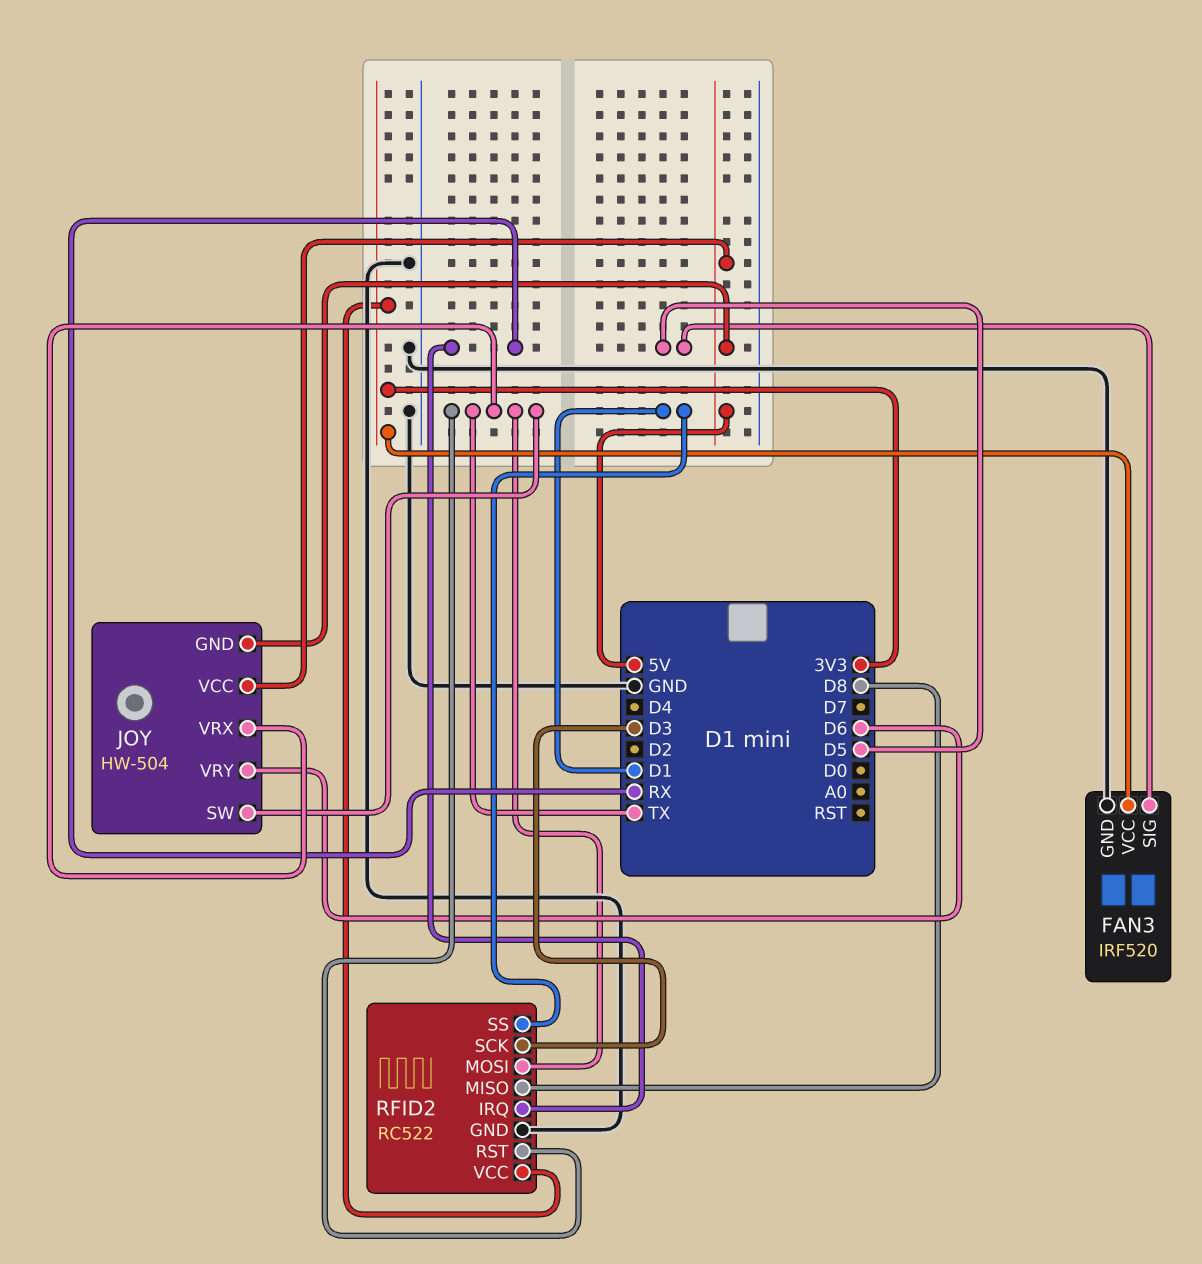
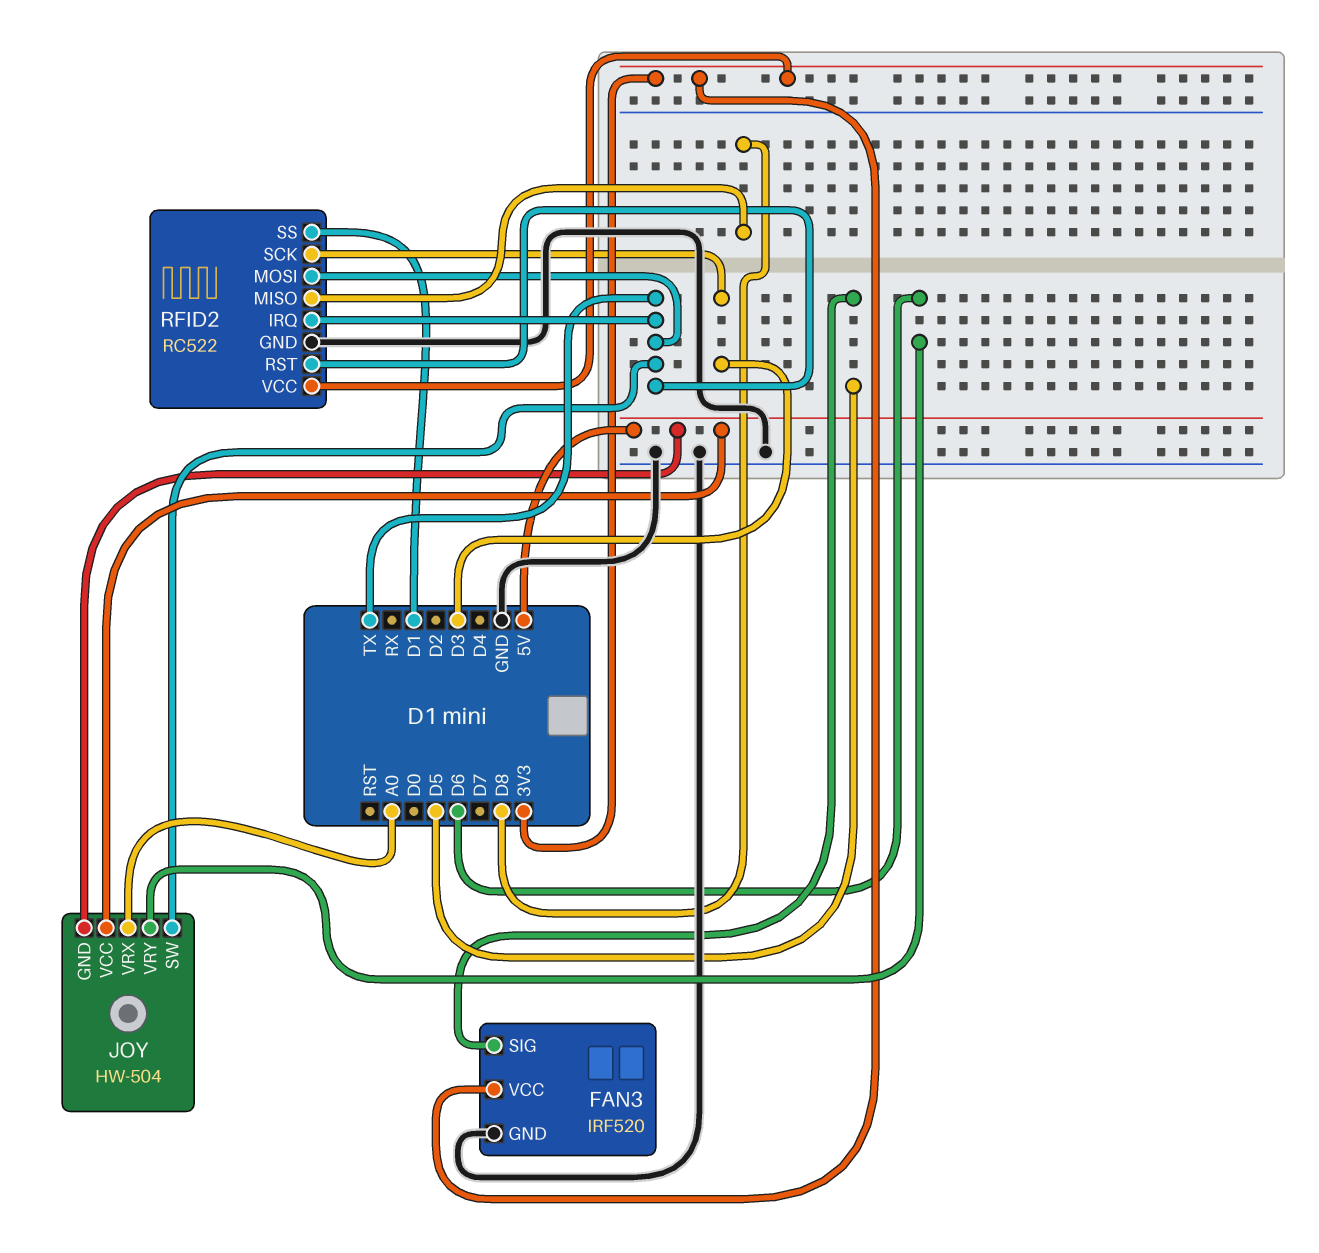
JOY pin VRX: TX -> A0
RFID2 pin IRQ: RX -> TX

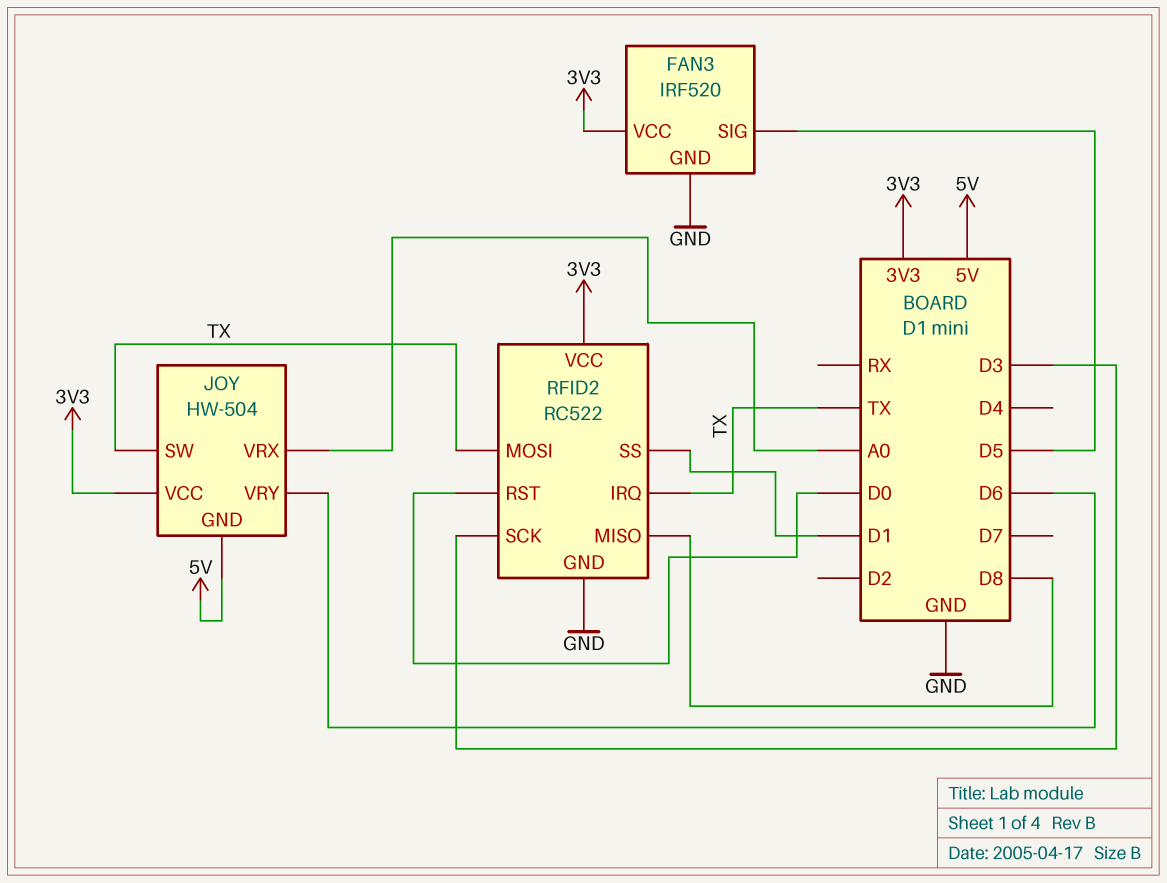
JOY pin VCC: 5V -> 3V3
RFID2 pin RST: TX -> D0

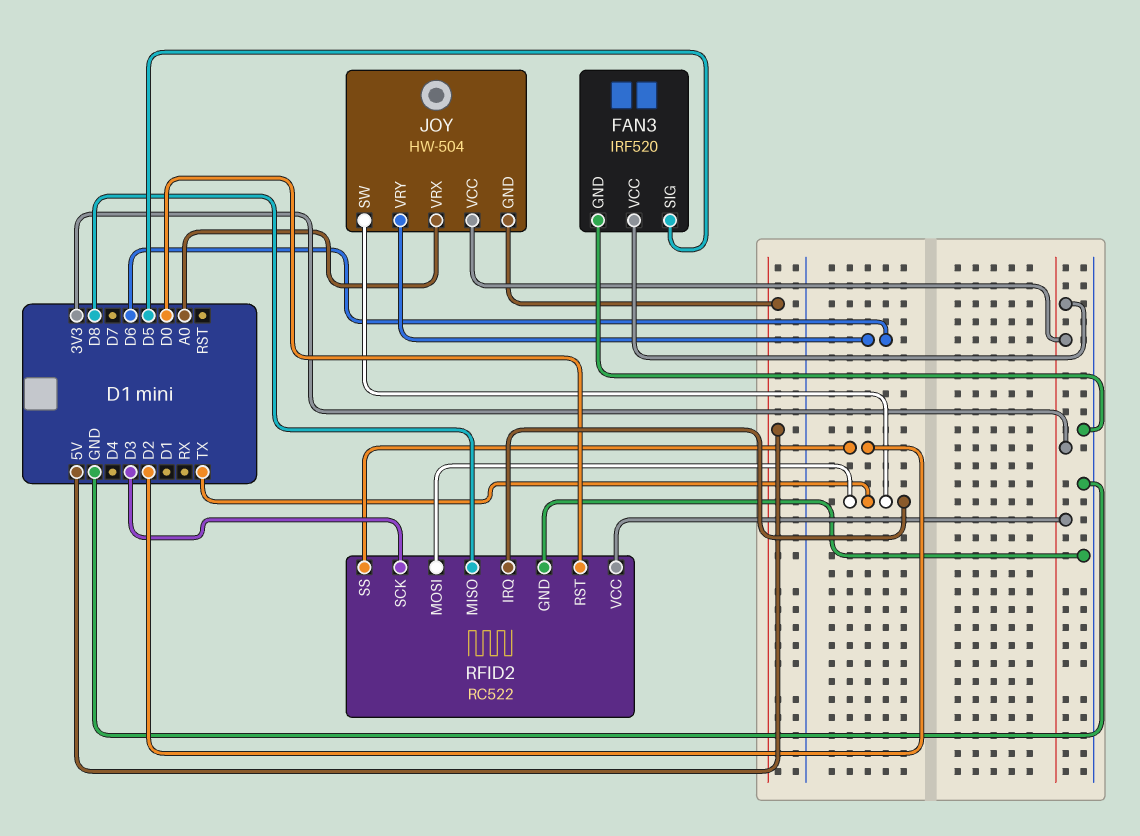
RFID2 pin SS: D1 -> D2

